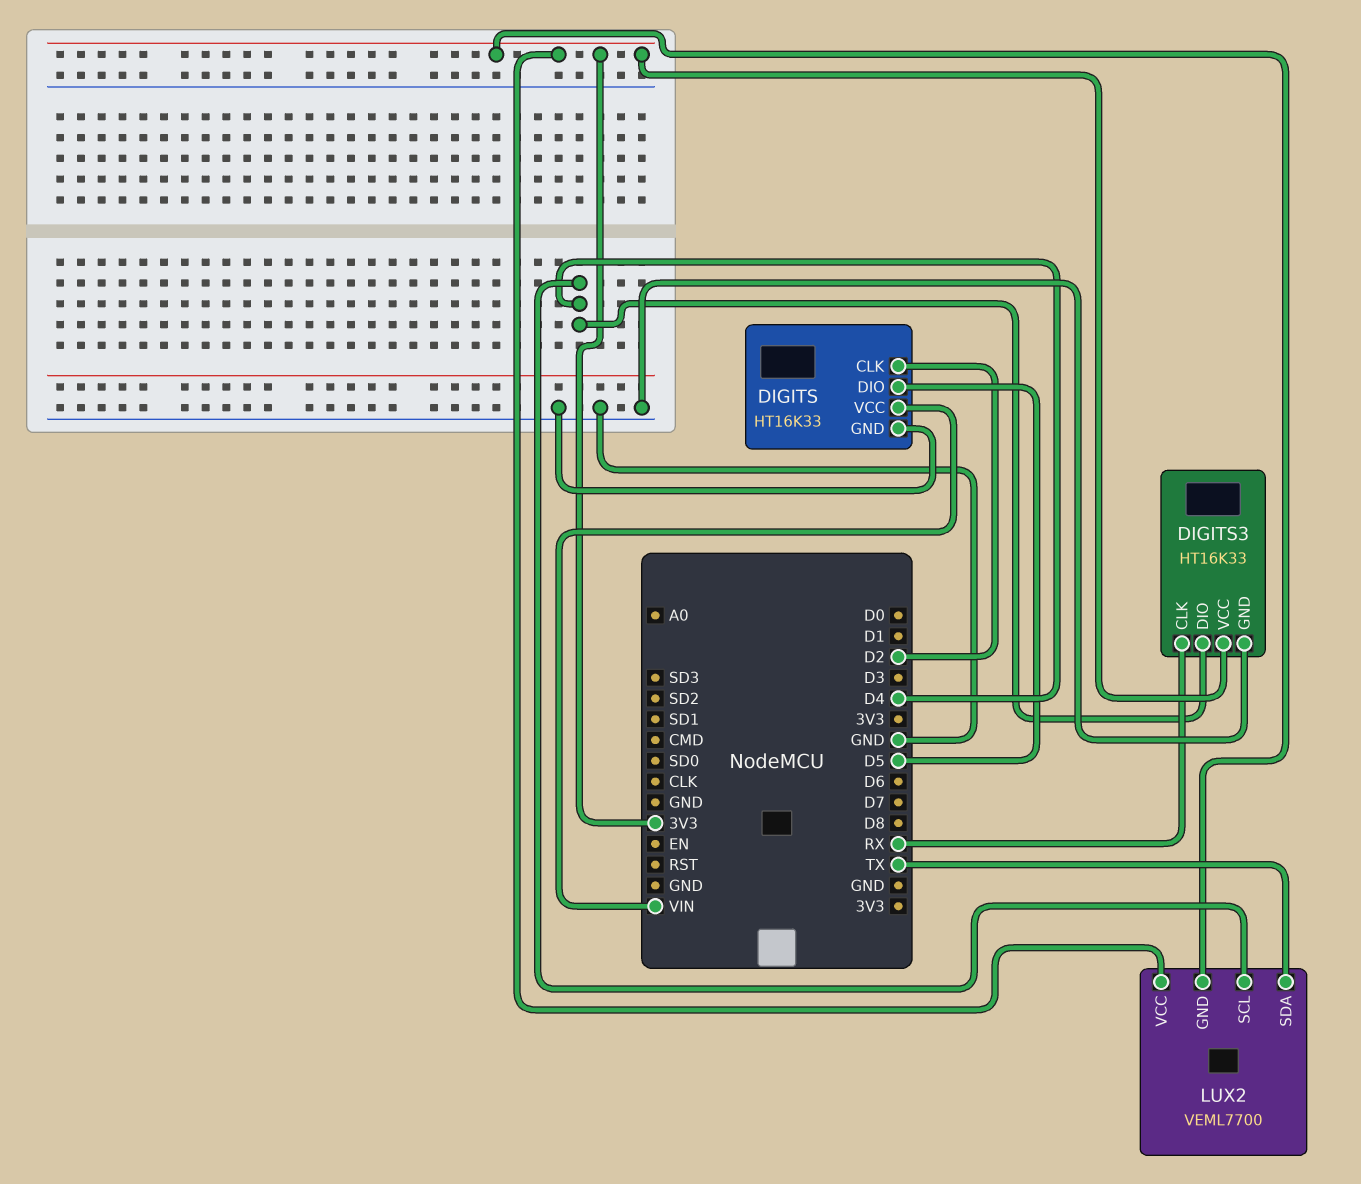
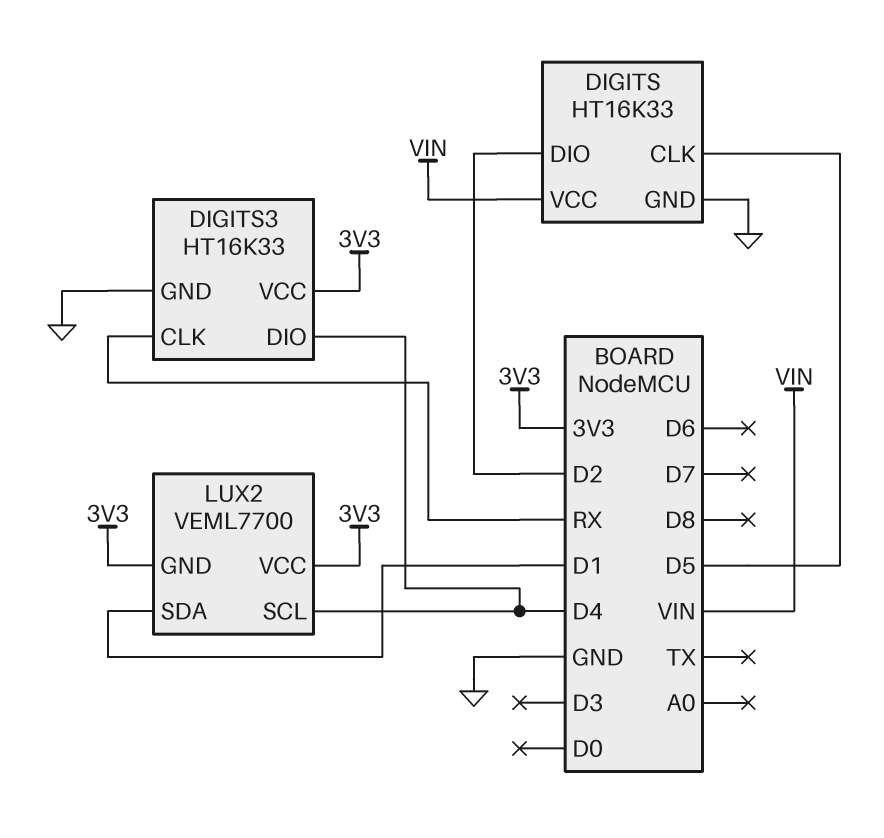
DIGITS pin CLK: D2 -> D5
DIGITS pin DIO: D5 -> D2
LUX2 pin SDA: TX -> D1

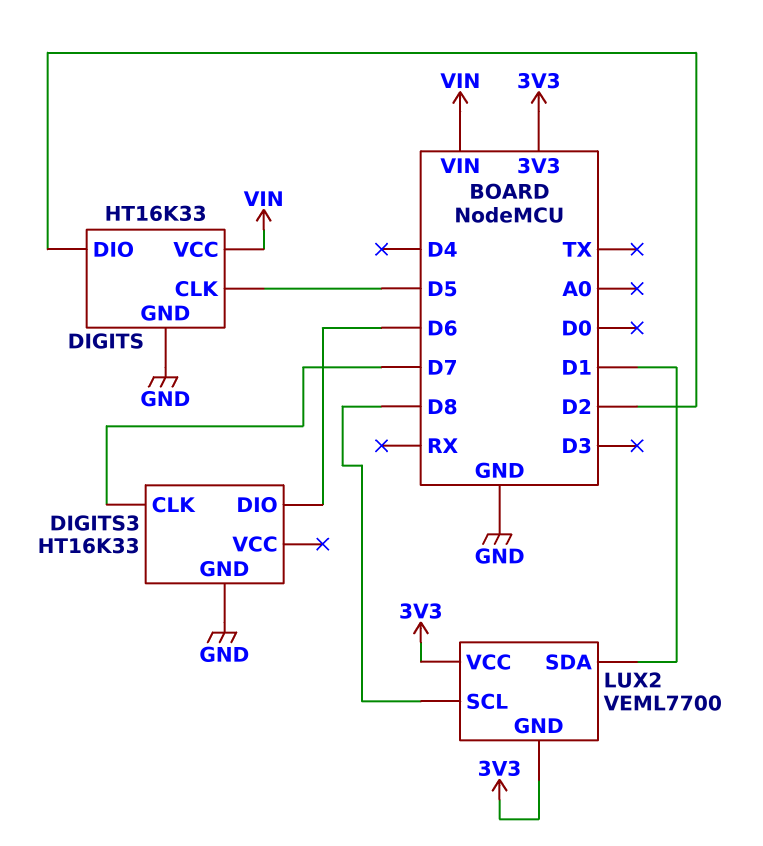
DIGITS3 pin CLK: RX -> D7
DIGITS3 pin DIO: D4 -> D6
DIGITS3 pin VCC: 3V3 -> none
LUX2 pin SCL: D4 -> D8

